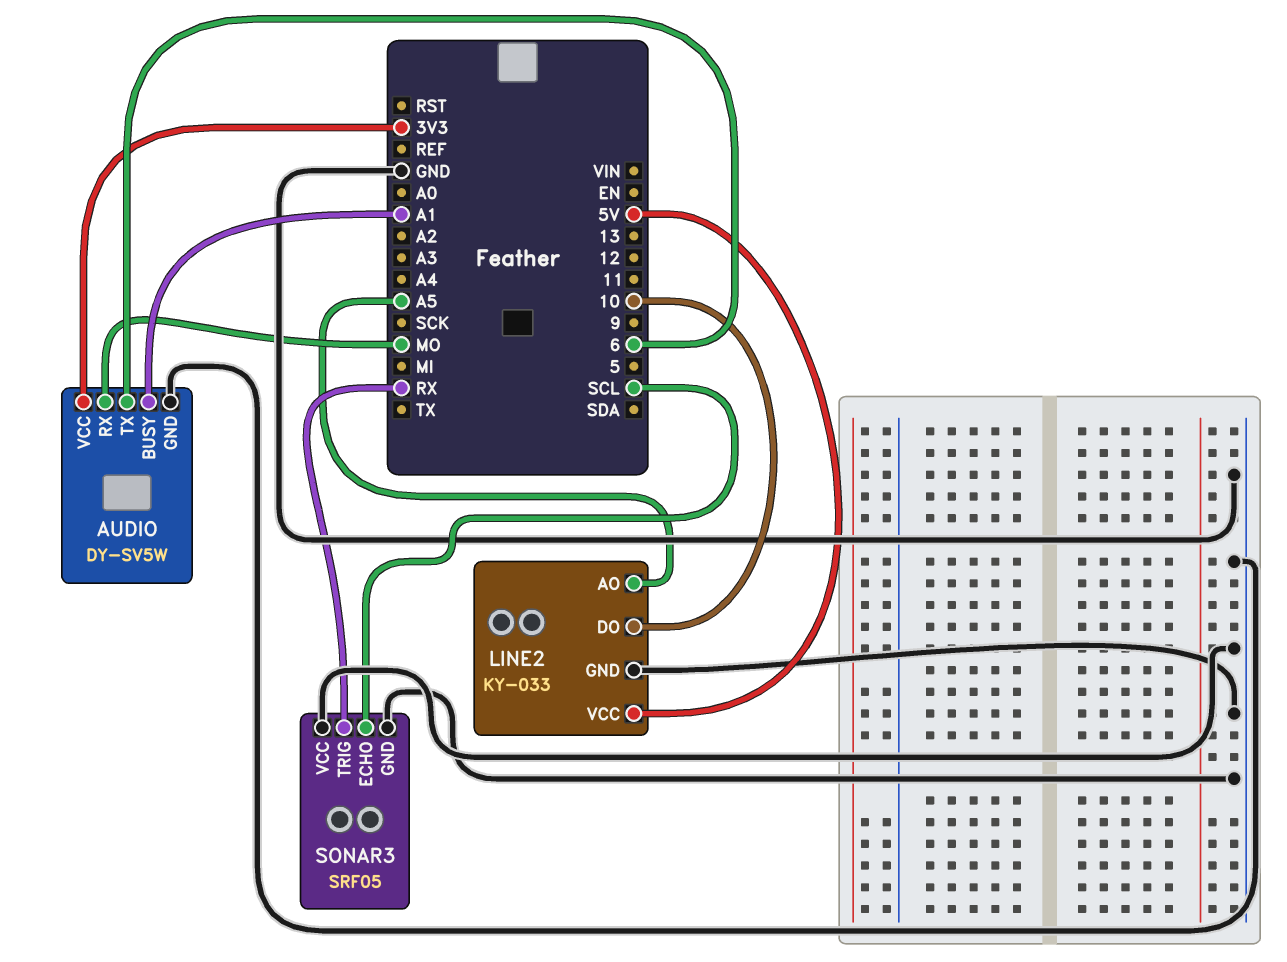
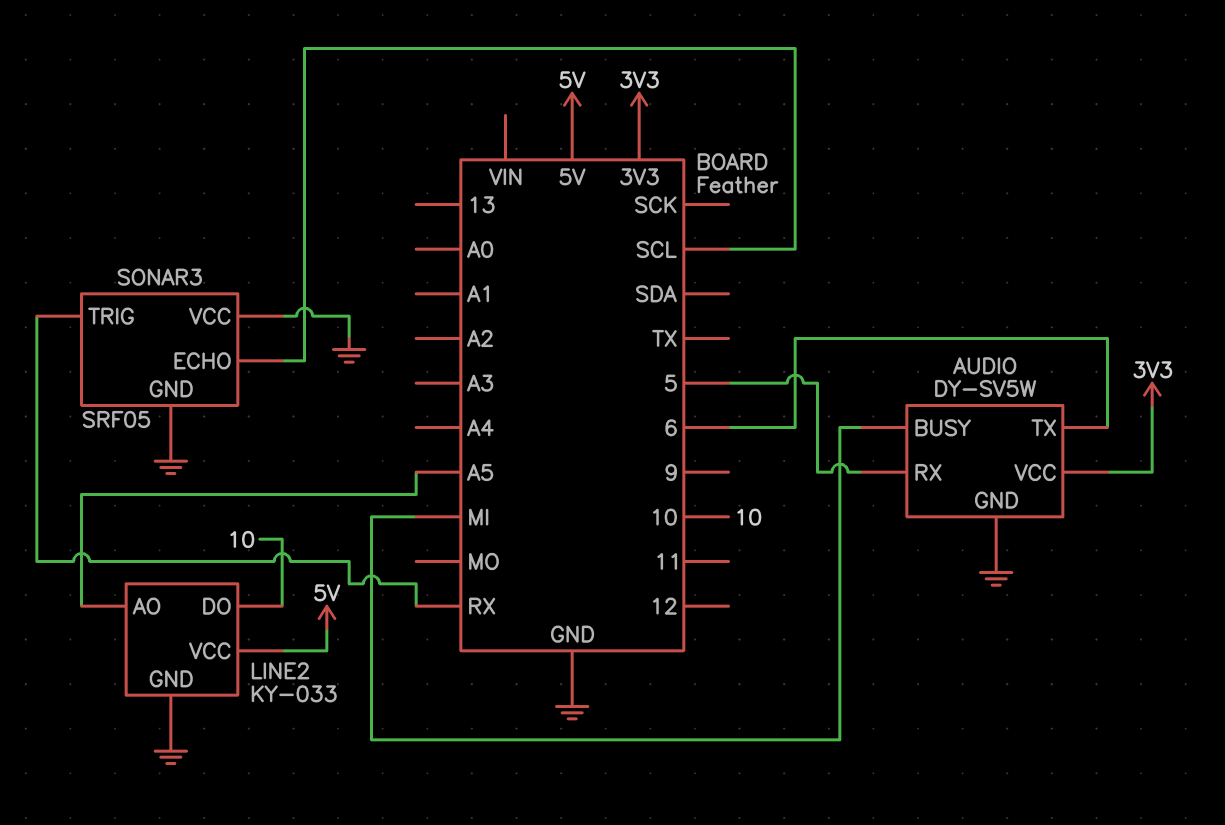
AUDIO pin BUSY: A1 -> MI
AUDIO pin RX: MO -> 5

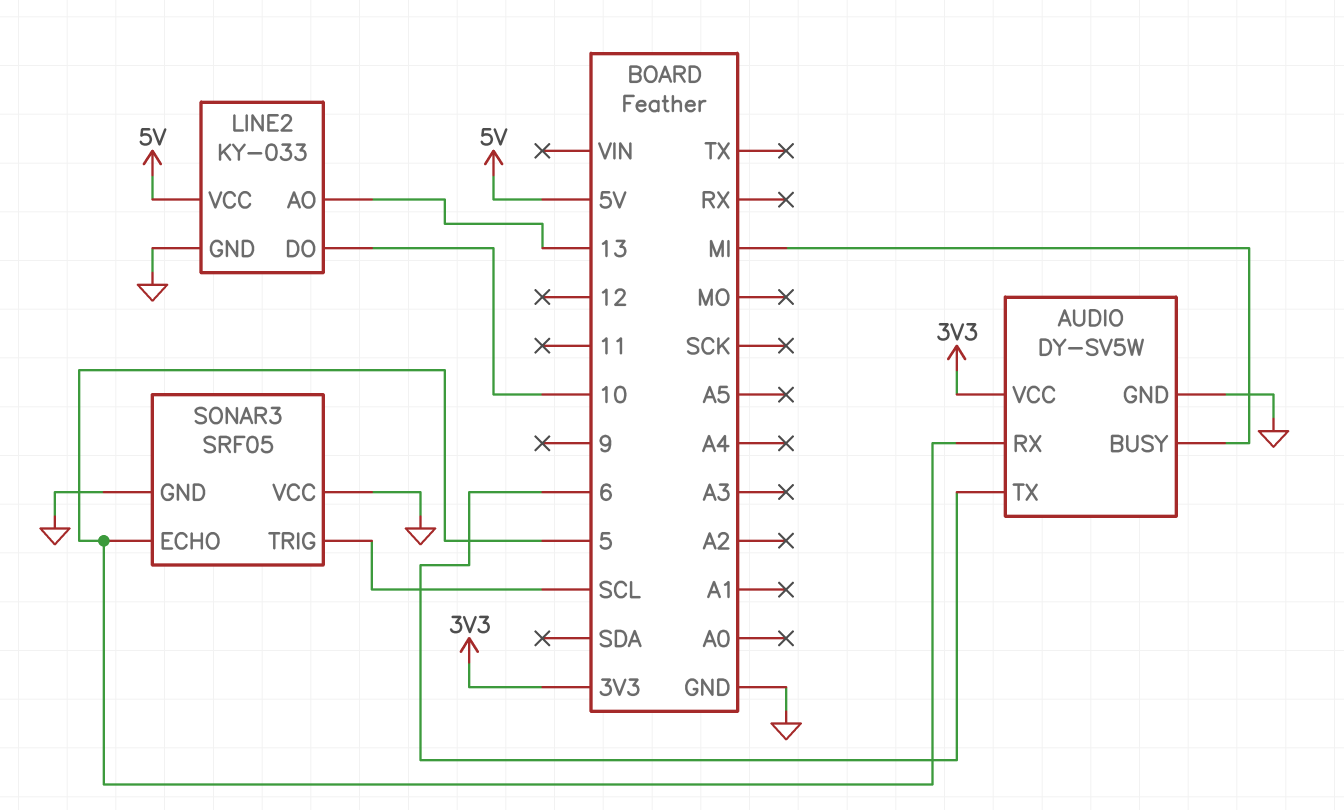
LINE2 pin AO: A5 -> 13
SONAR3 pin ECHO: SCL -> 5
SONAR3 pin TRIG: RX -> SCL

